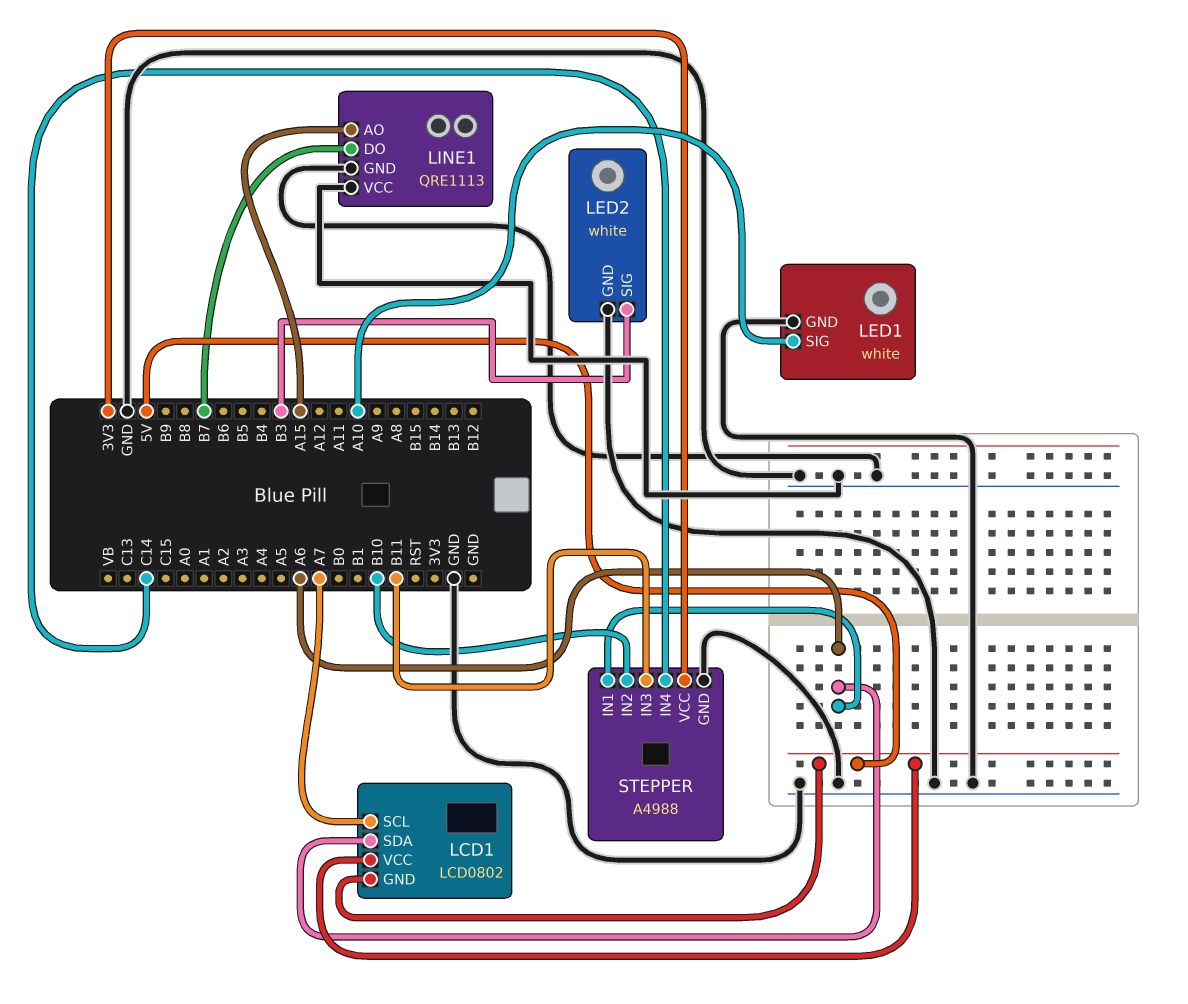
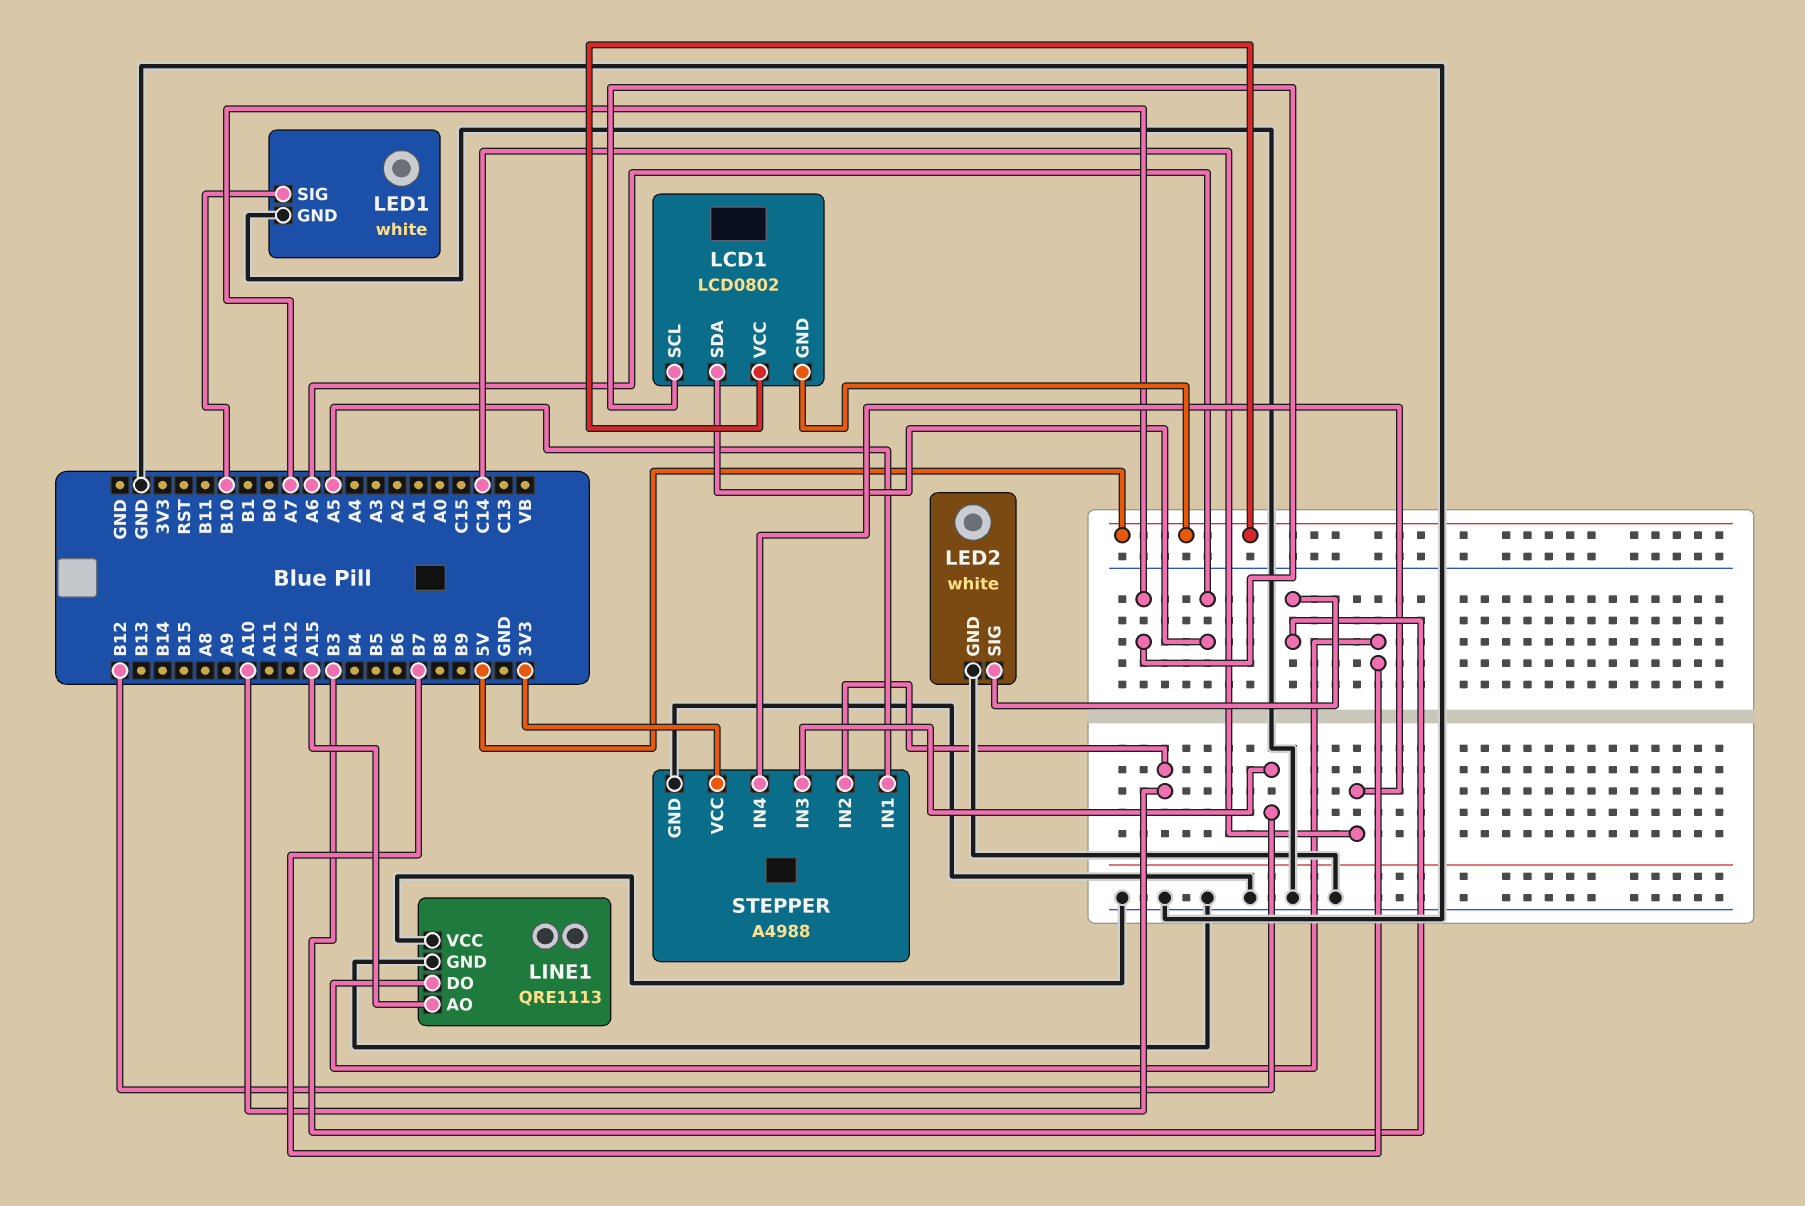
LED1 pin SIG: A10 -> B10
STEPPER pin IN1: A6 -> A5
STEPPER pin IN2: B10 -> A10
STEPPER pin IN3: B11 -> B12

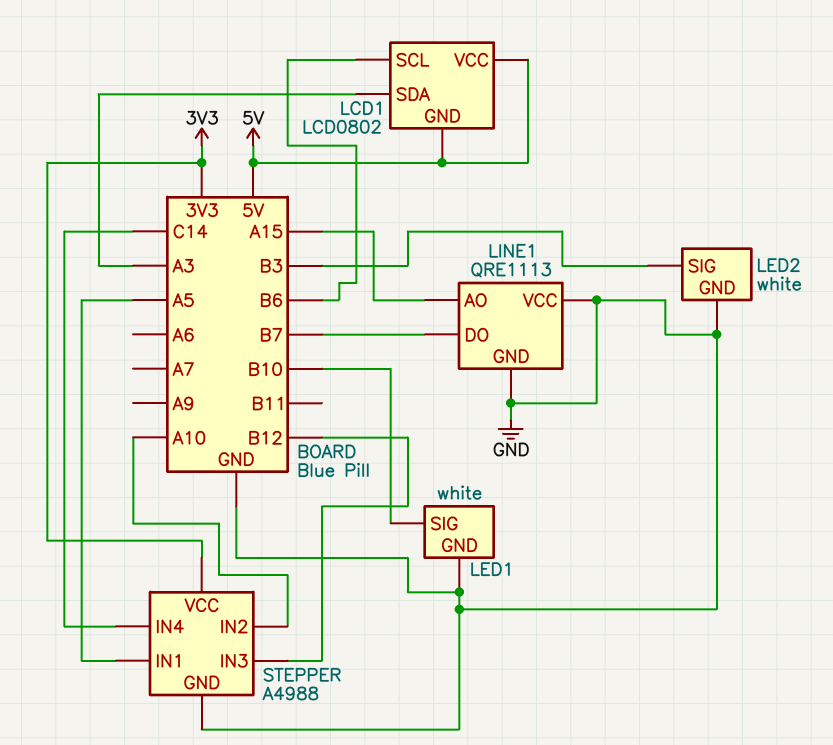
LCD1 pin SCL: A7 -> B6
LCD1 pin SDA: A6 -> A3

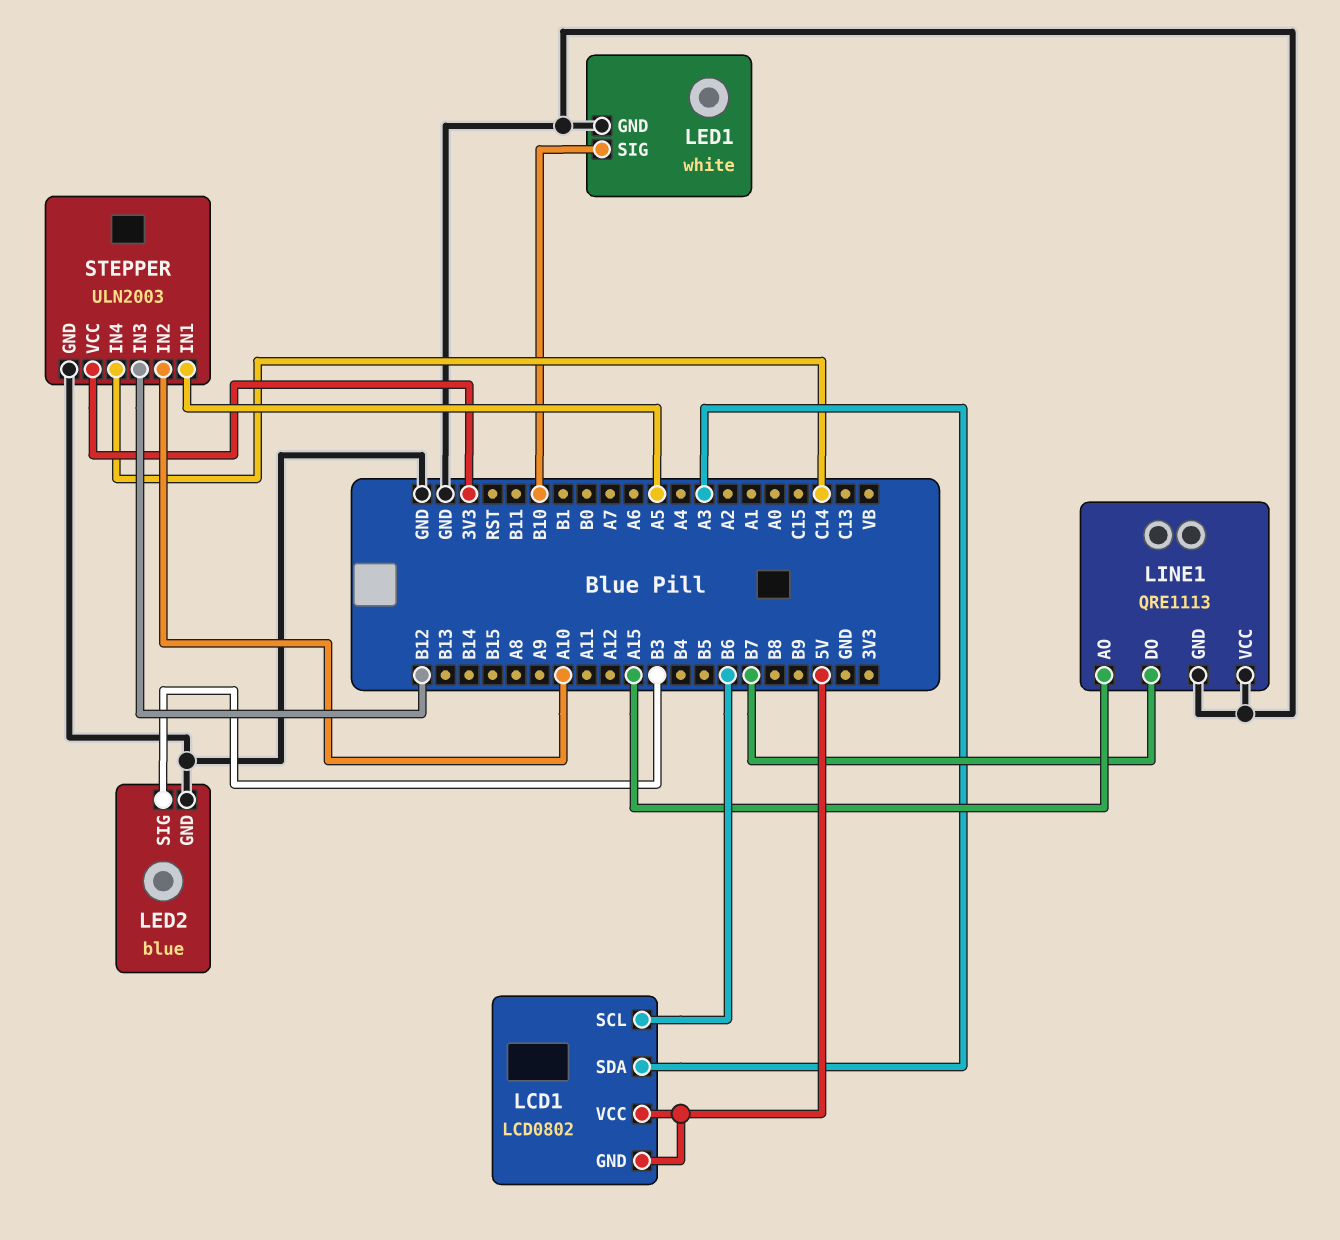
LED2: white -> blue
STEPPER: A4988 -> ULN2003

